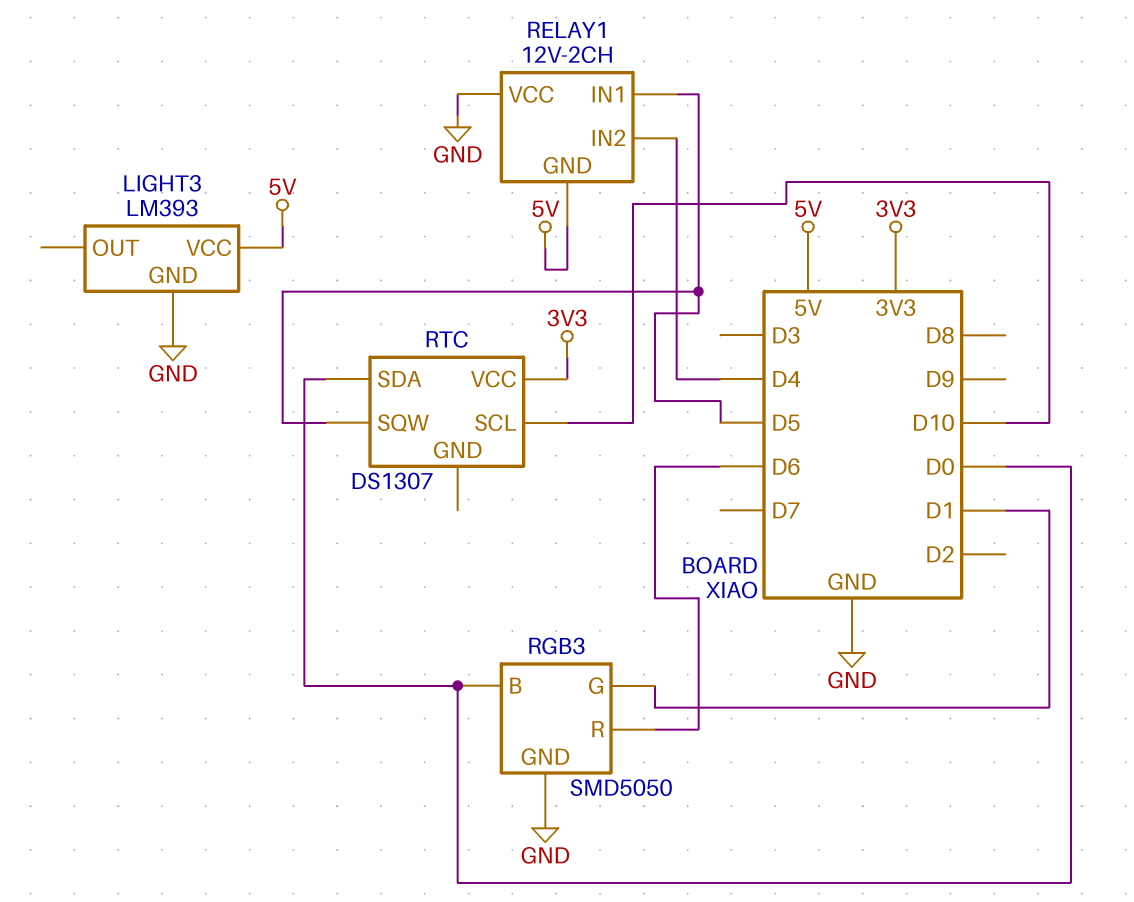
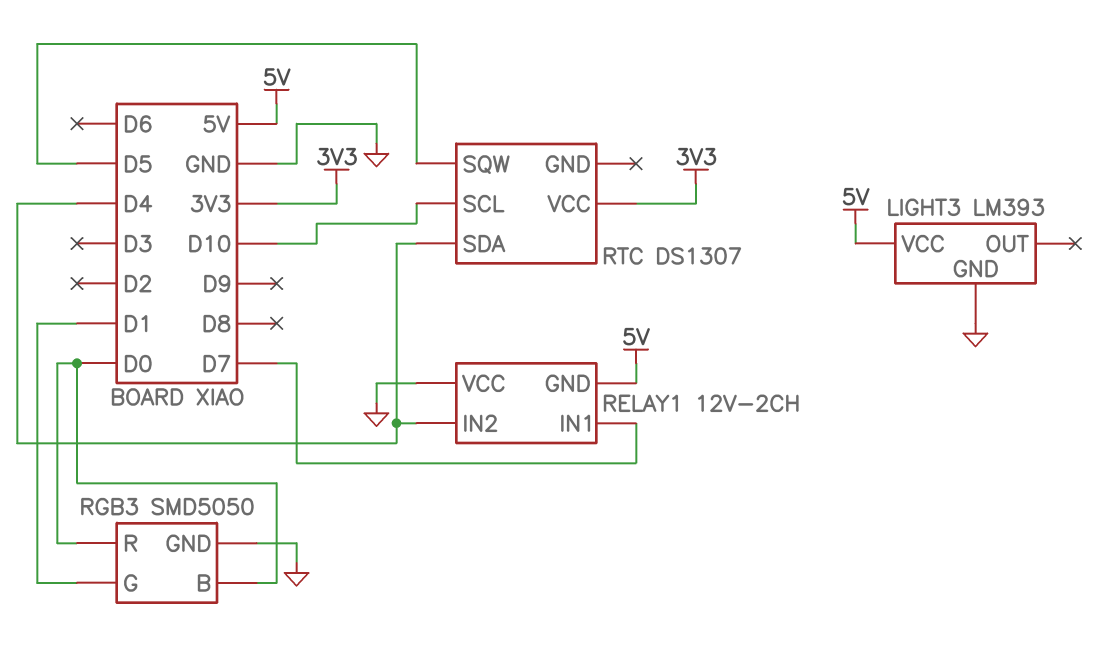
RELAY1 pin IN1: D5 -> D7
RGB3 pin R: D6 -> D0
RTC pin SDA: D0 -> D4

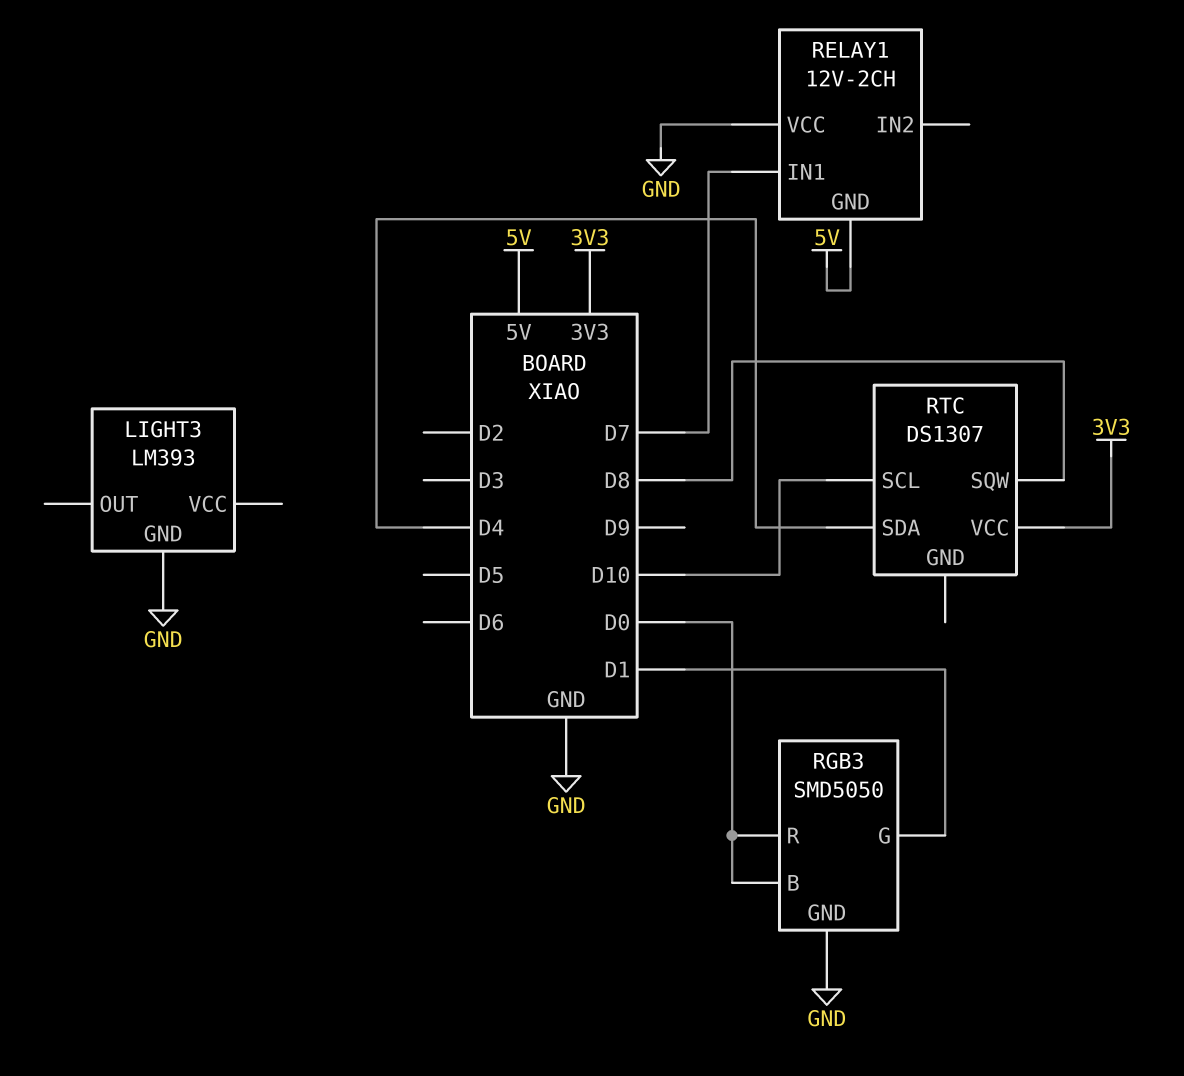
LIGHT3 pin VCC: 5V -> none
RELAY1 pin IN2: D4 -> none
RTC pin SQW: D5 -> D8

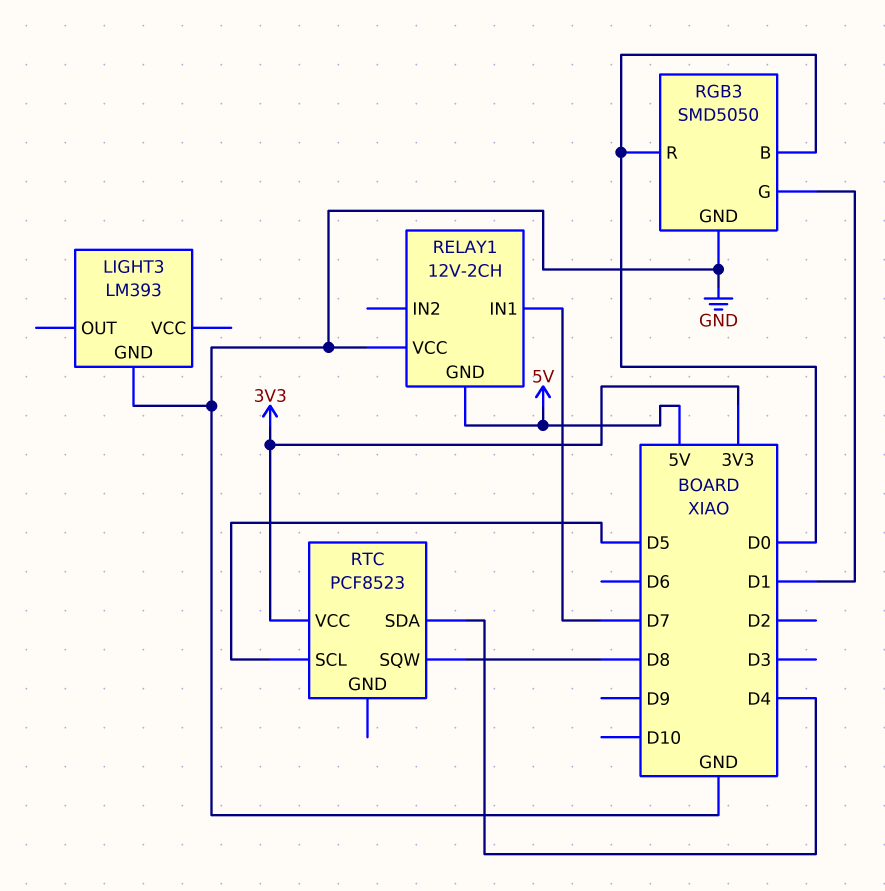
RTC: DS1307 -> PCF8523
RTC pin SCL: D10 -> D5

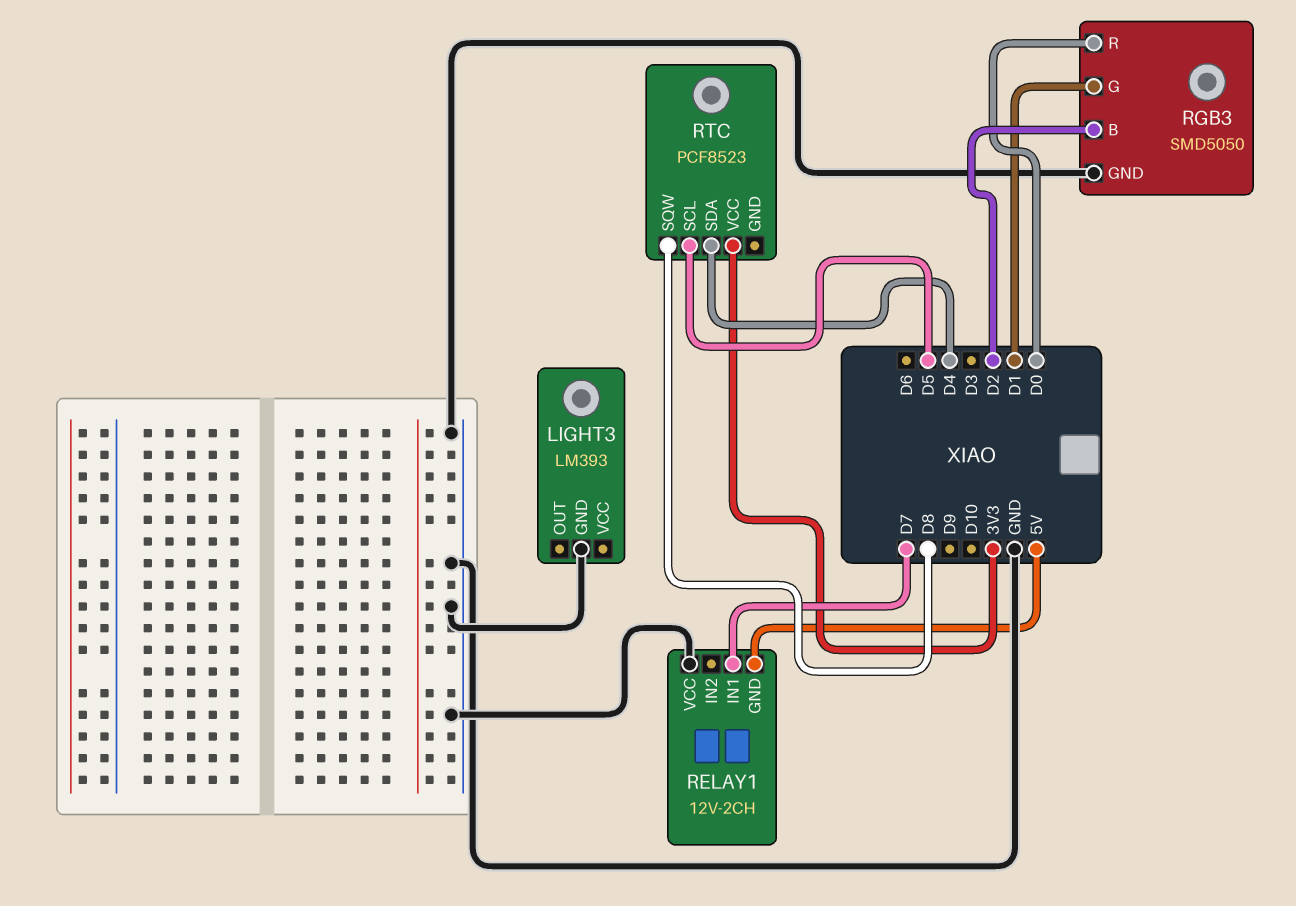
RGB3 pin B: D0 -> D2

